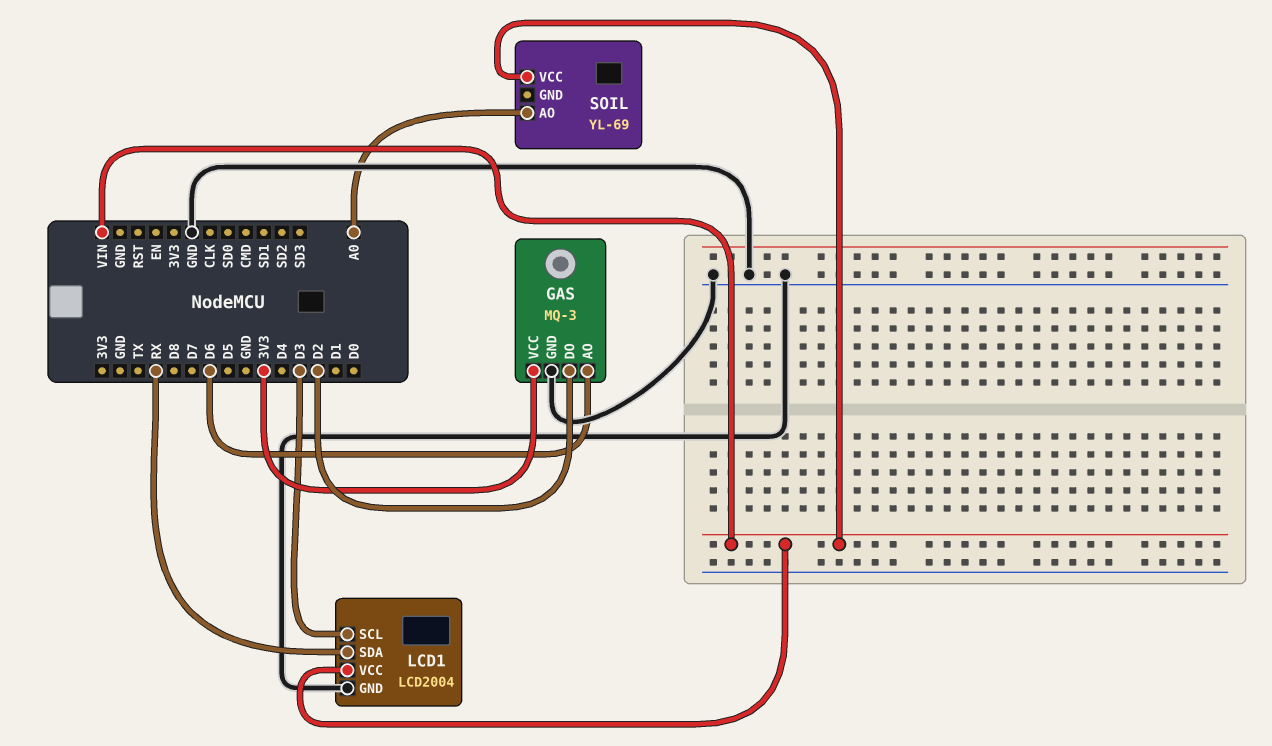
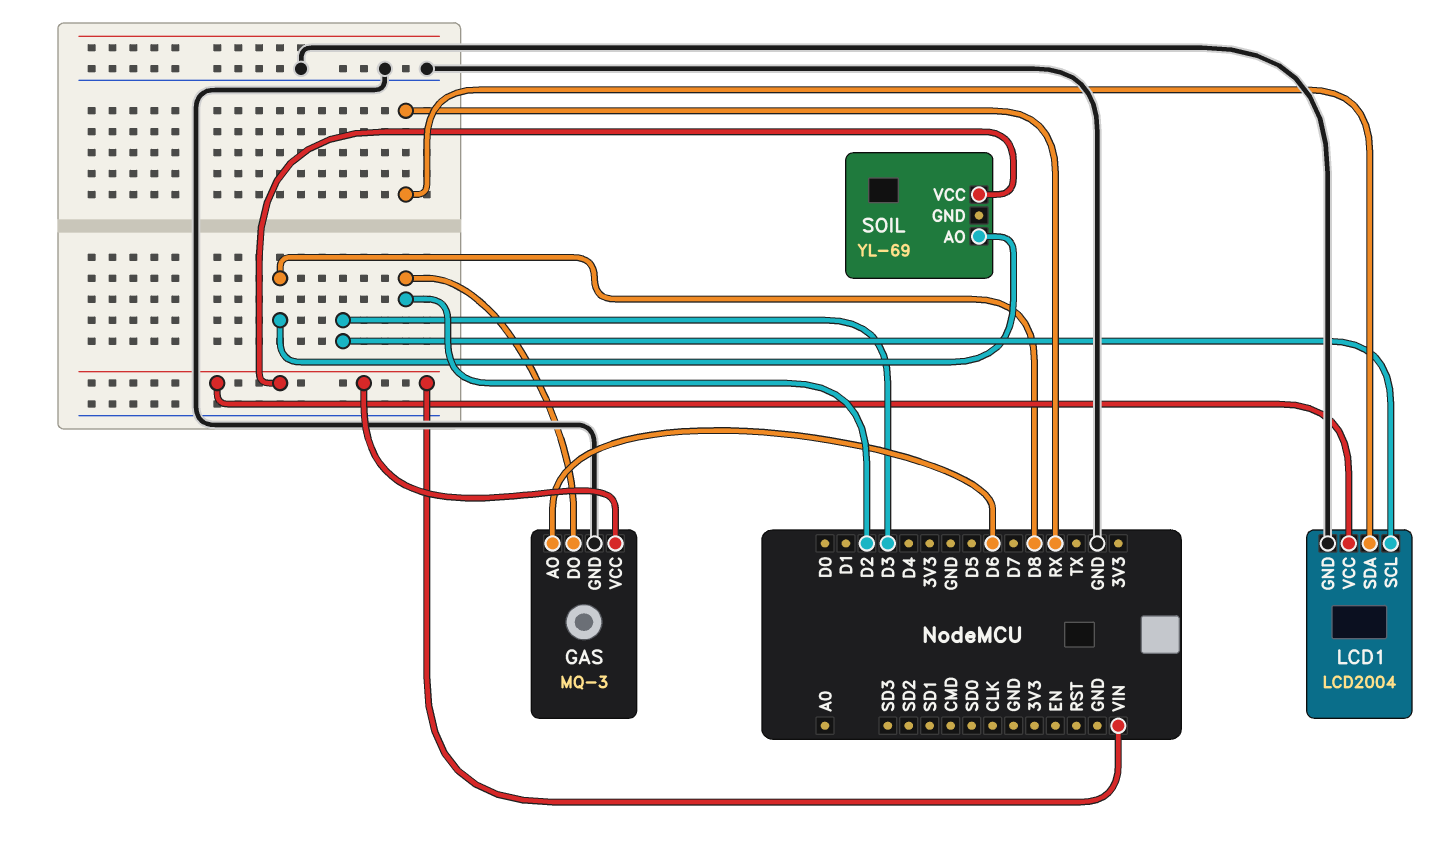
GAS pin VCC: 3V3 -> VIN
SOIL pin AO: A0 -> D8

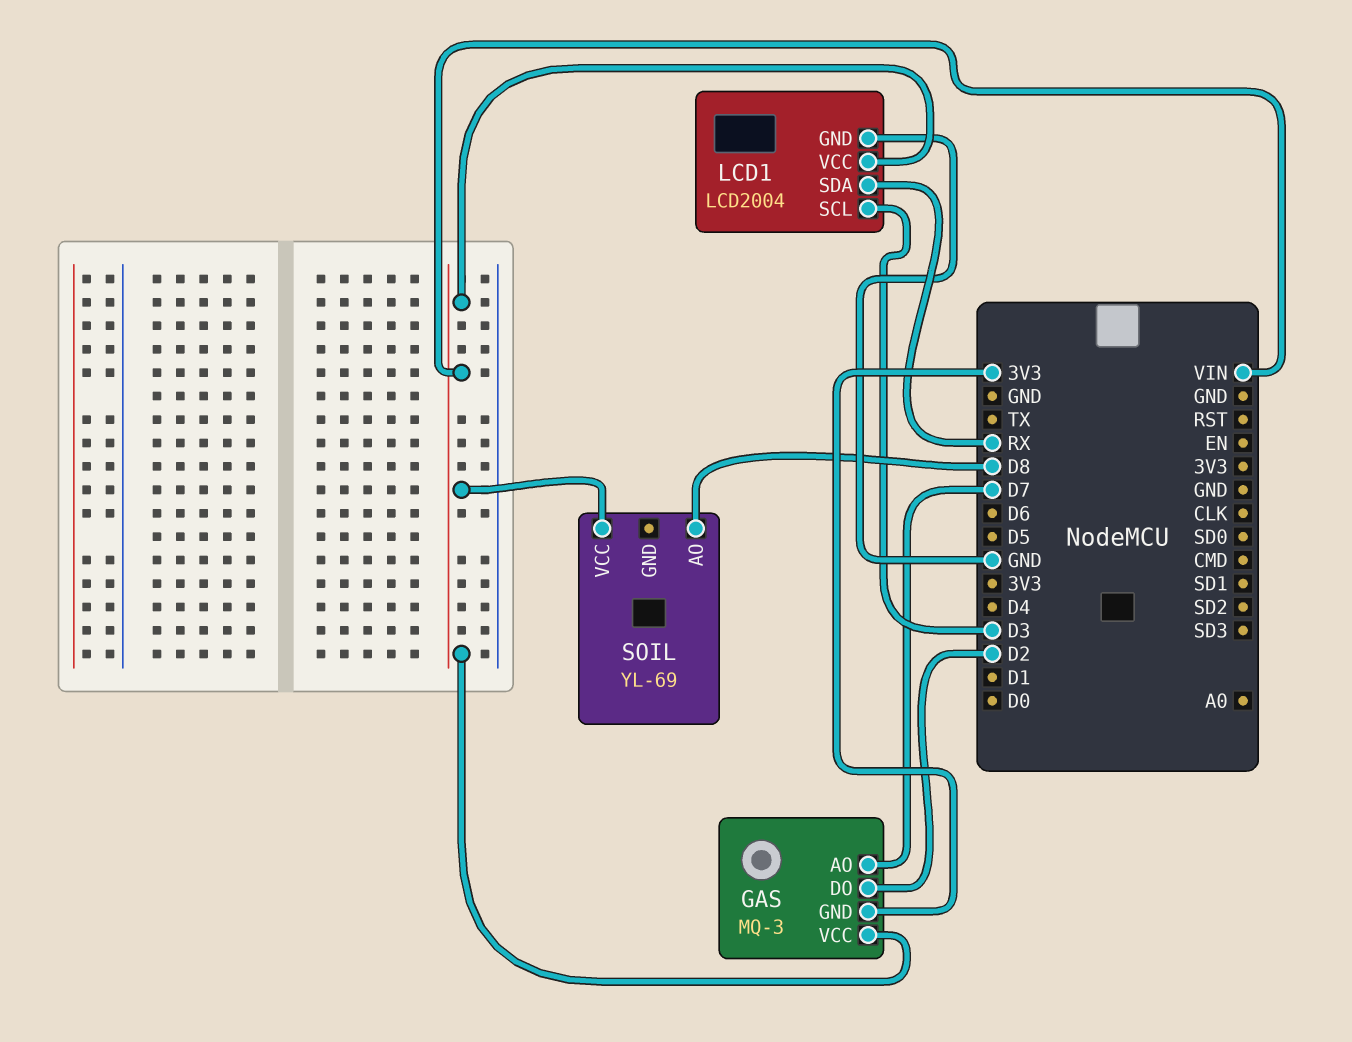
GAS pin AO: D6 -> D7
GAS pin GND: GND -> 3V3

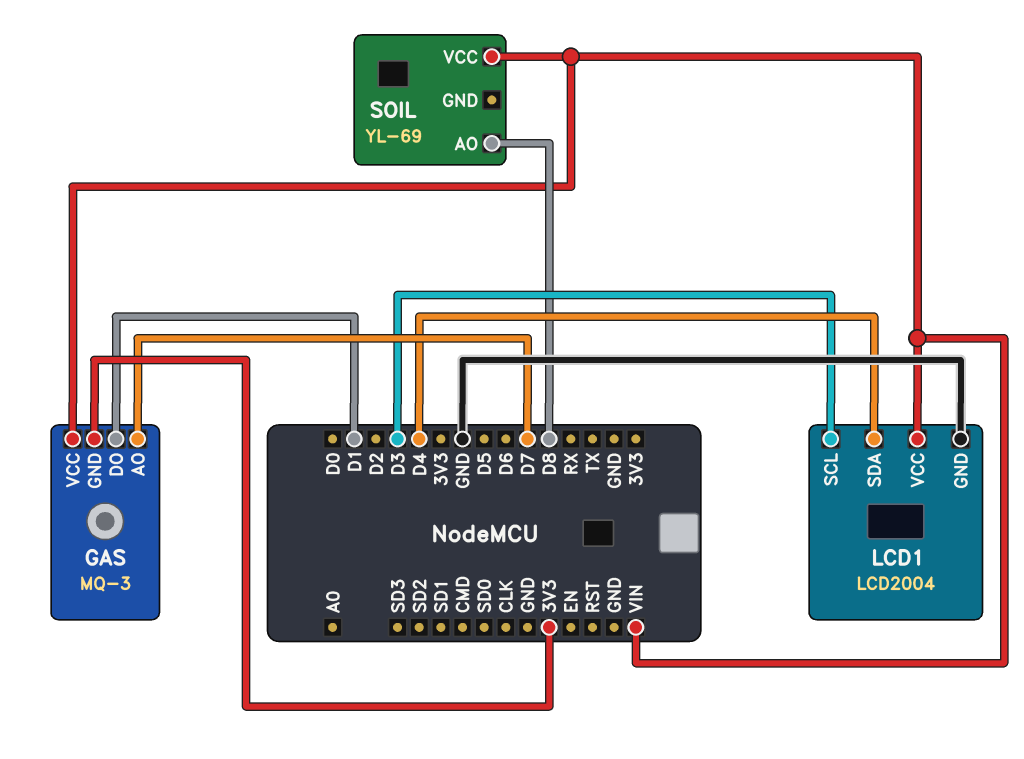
GAS pin DO: D2 -> D1
LCD1 pin SDA: RX -> D4

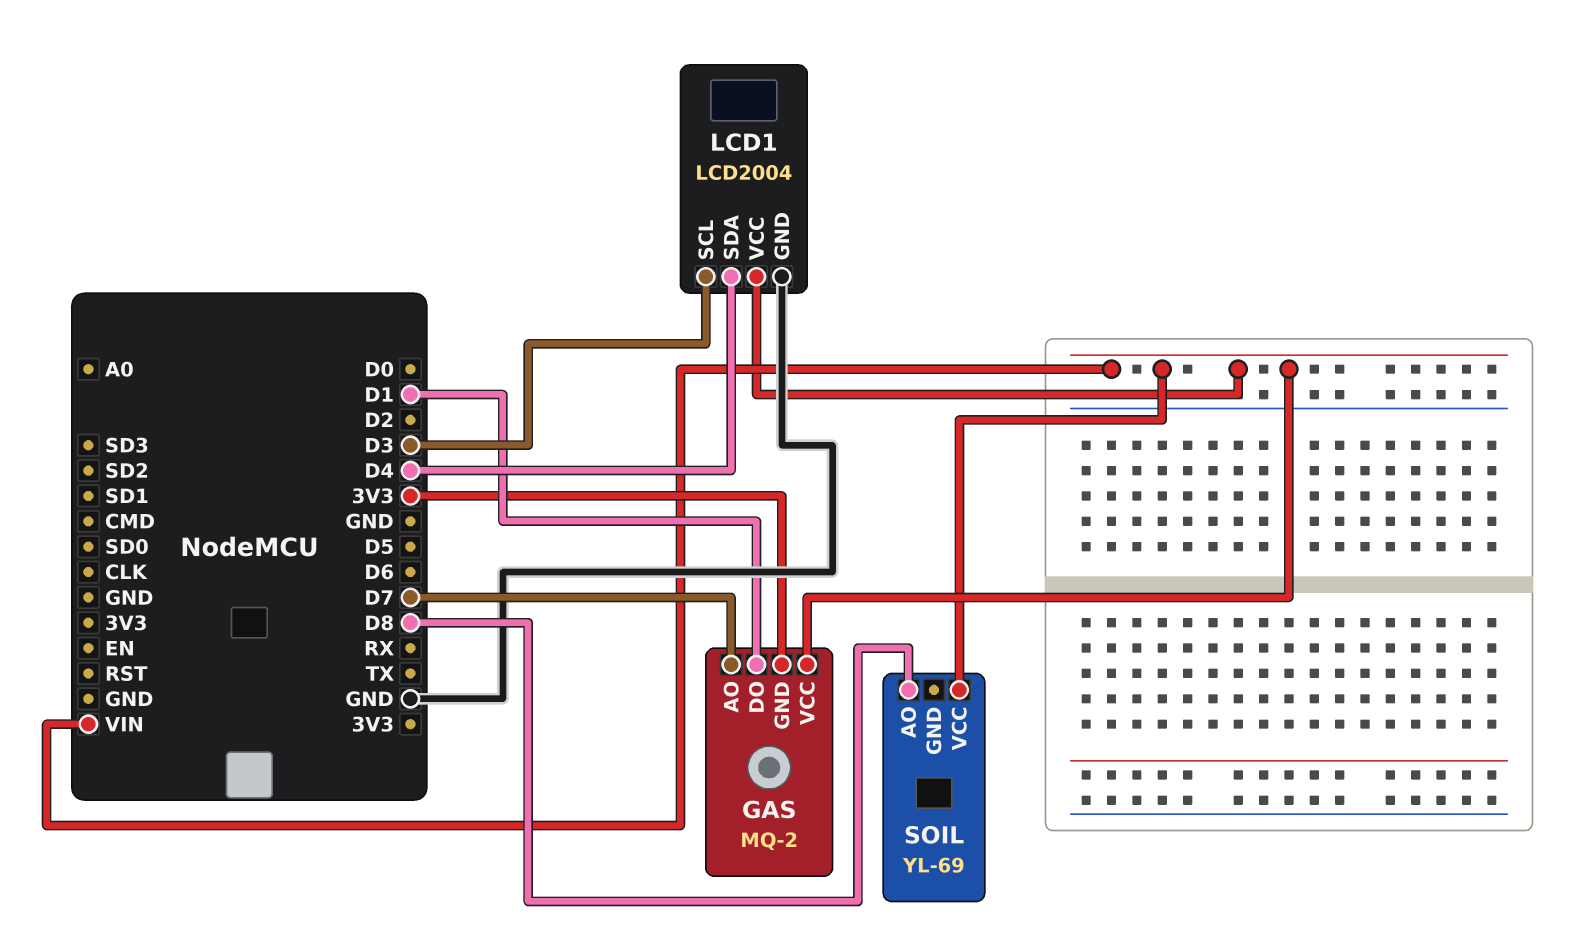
GAS: MQ-3 -> MQ-2

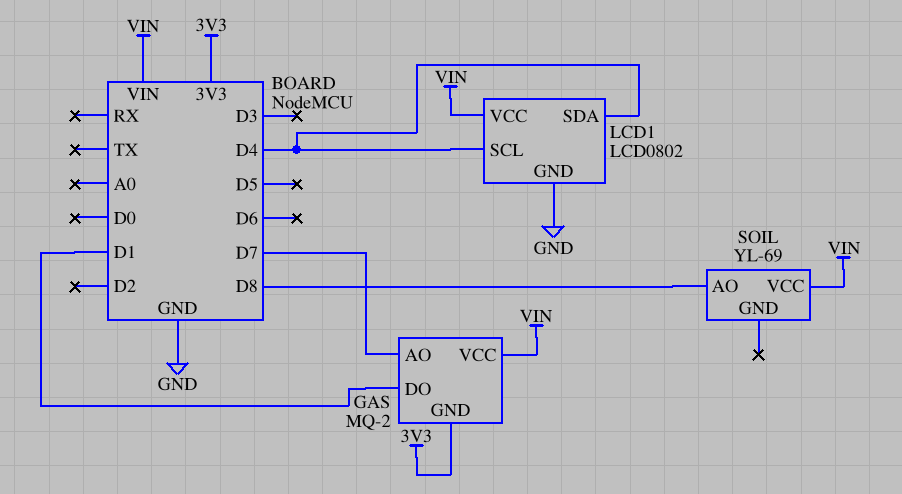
LCD1: LCD2004 -> LCD0802
LCD1 pin SCL: D3 -> D4

